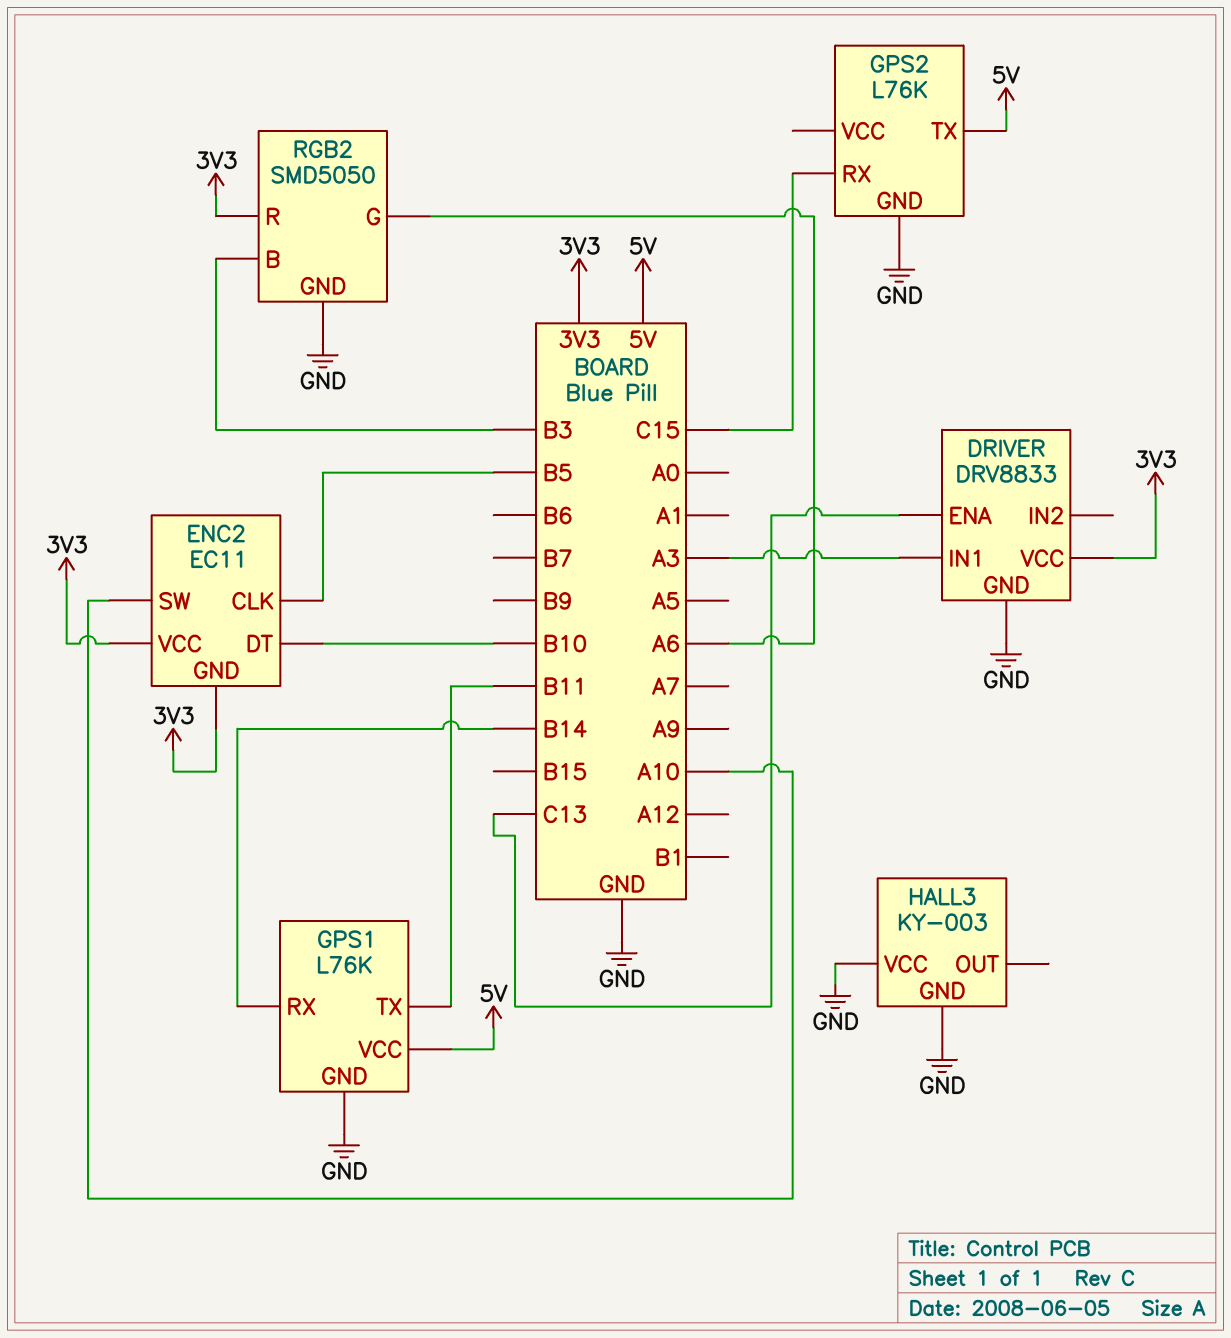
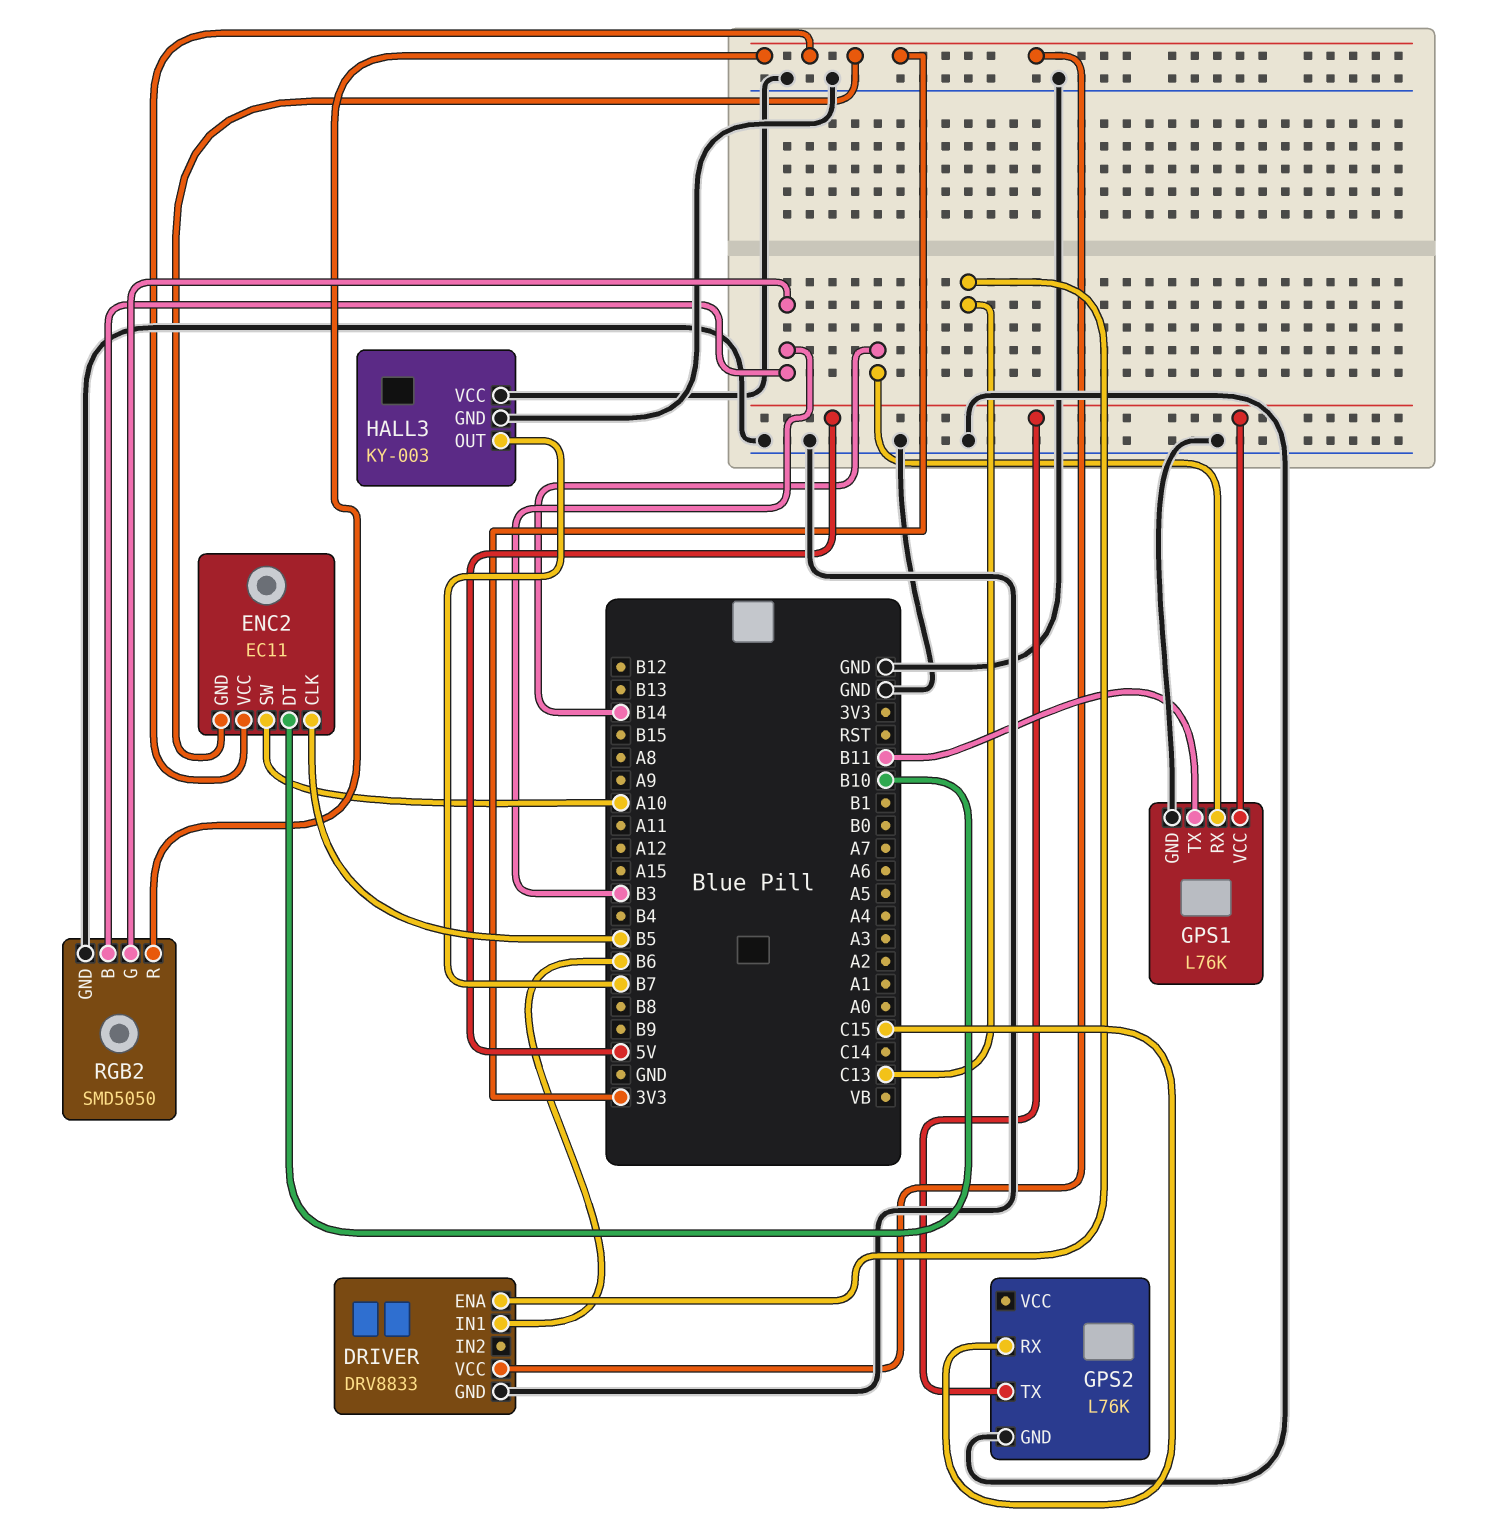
DRIVER pin IN1: A3 -> B6
HALL3 pin OUT: none -> B7
RGB2 pin G: A6 -> B3

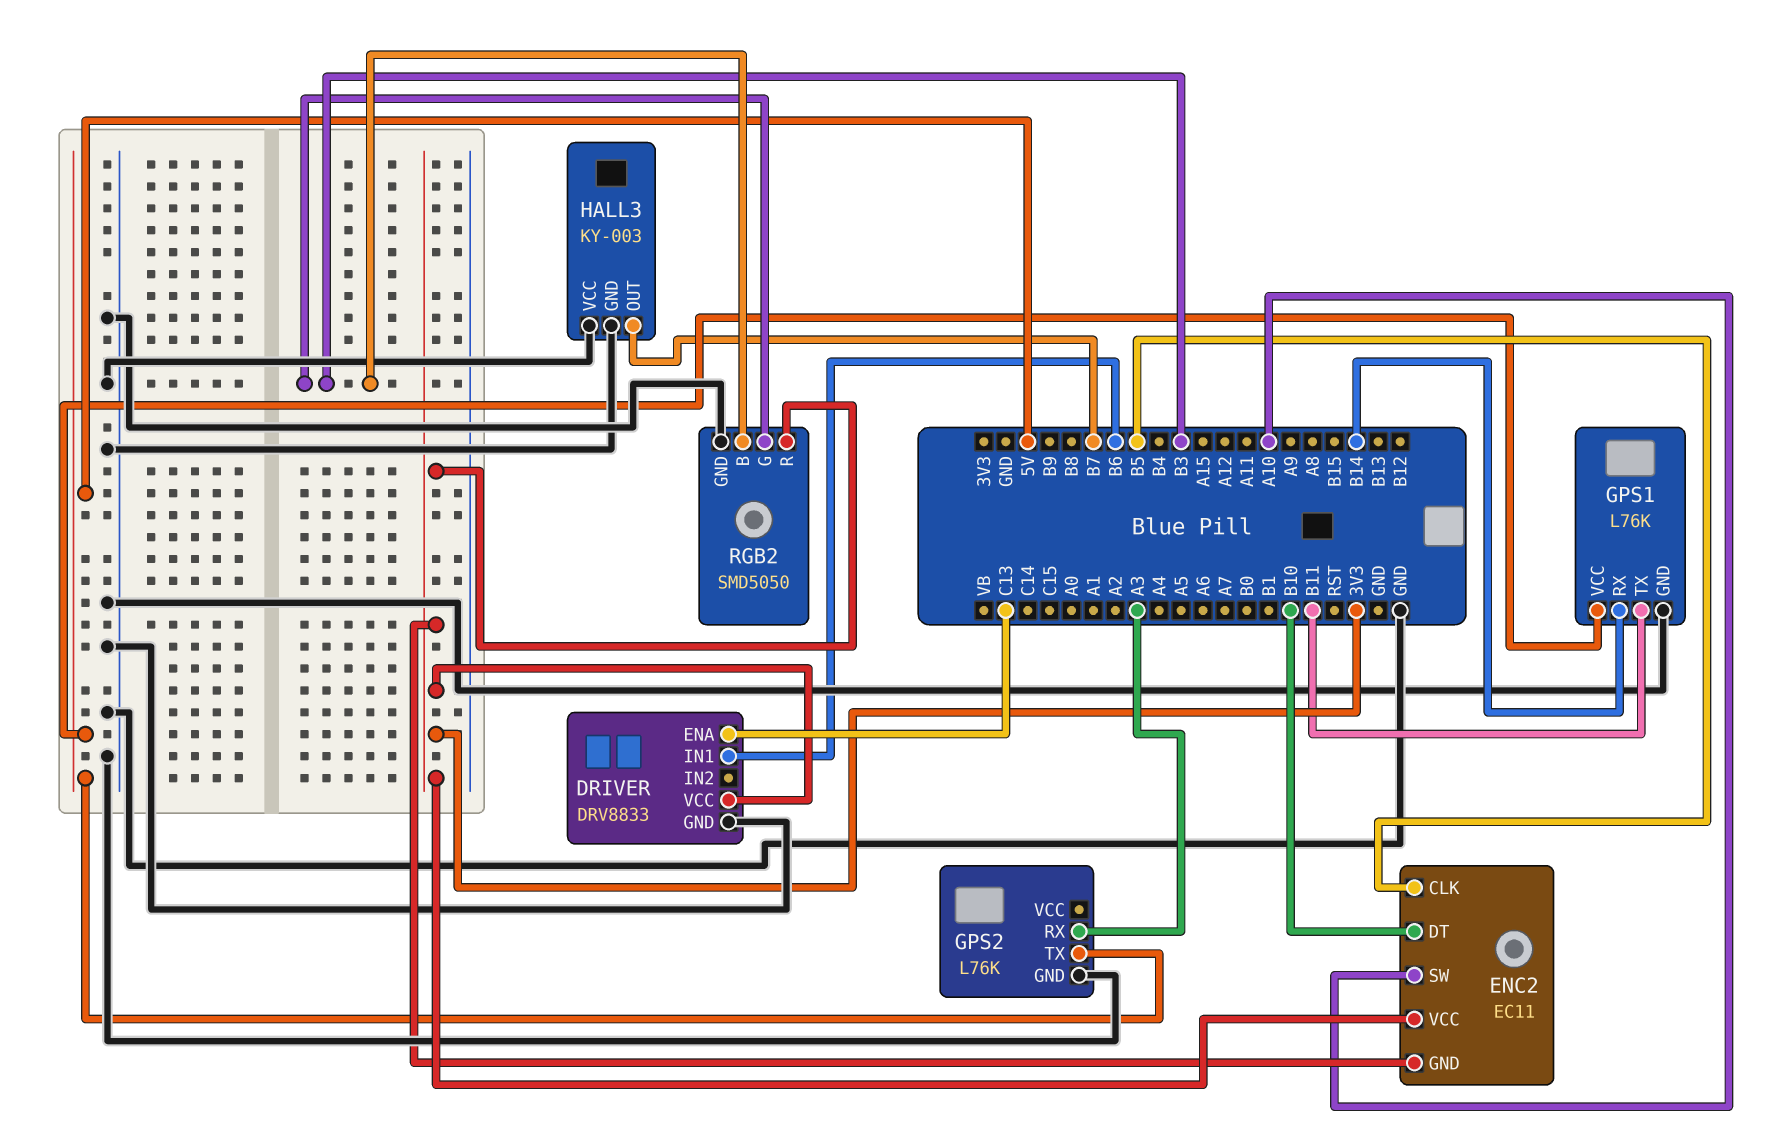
GPS2 pin RX: C15 -> A3

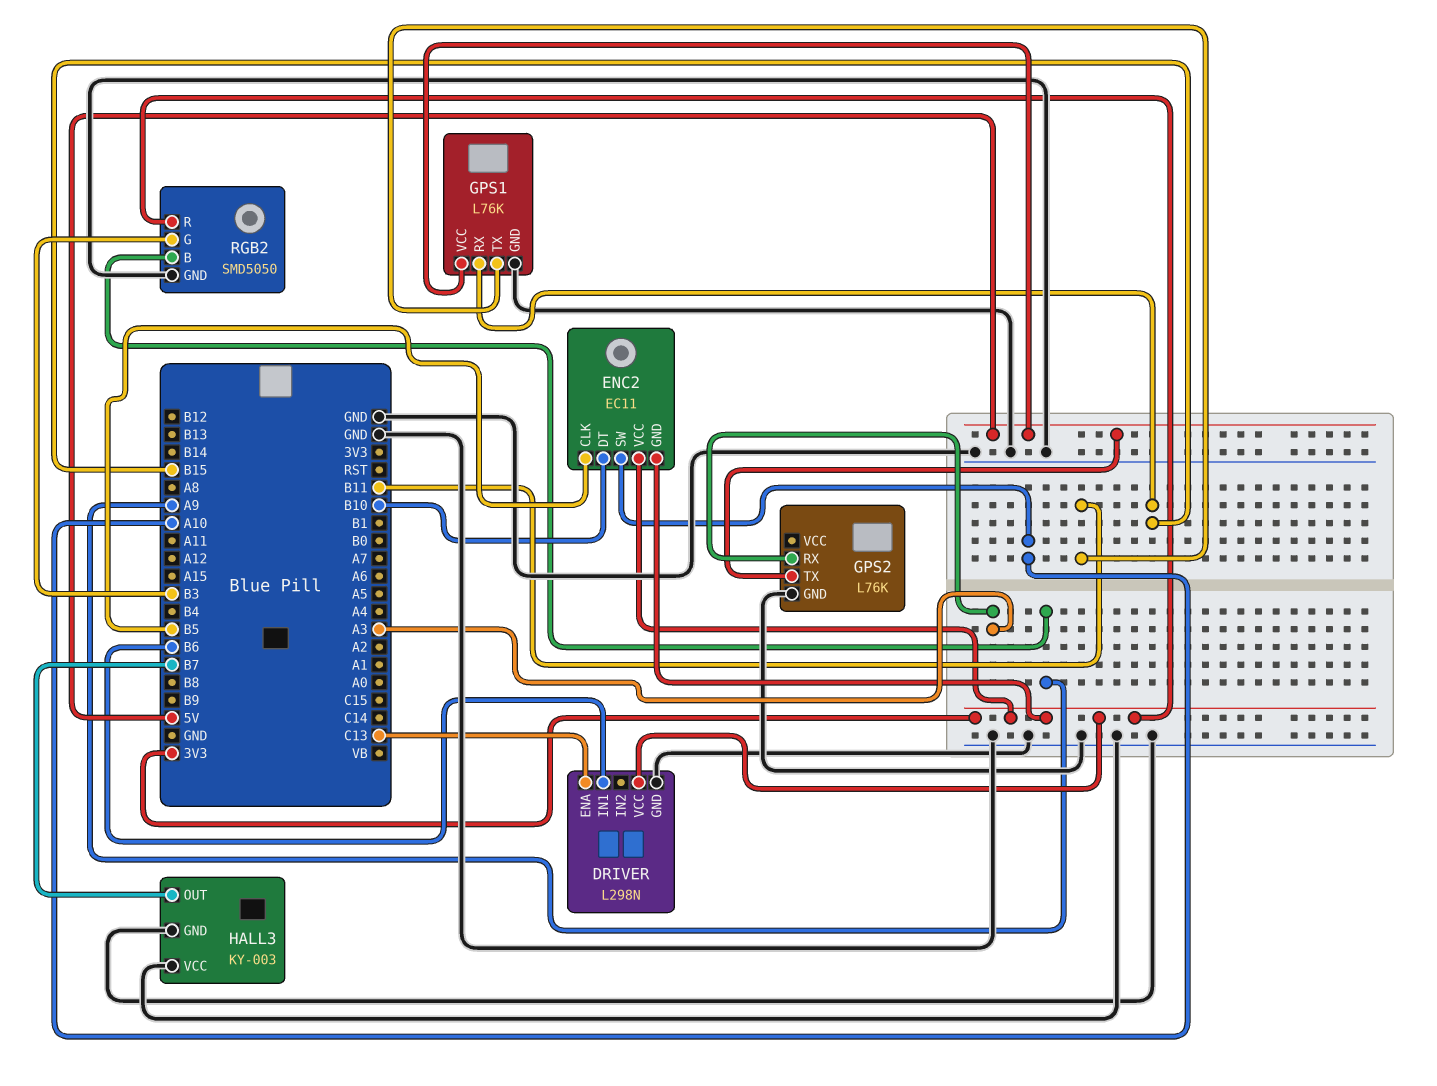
DRIVER: DRV8833 -> L298N
GPS1 pin RX: B14 -> B15
RGB2 pin B: B3 -> A9

